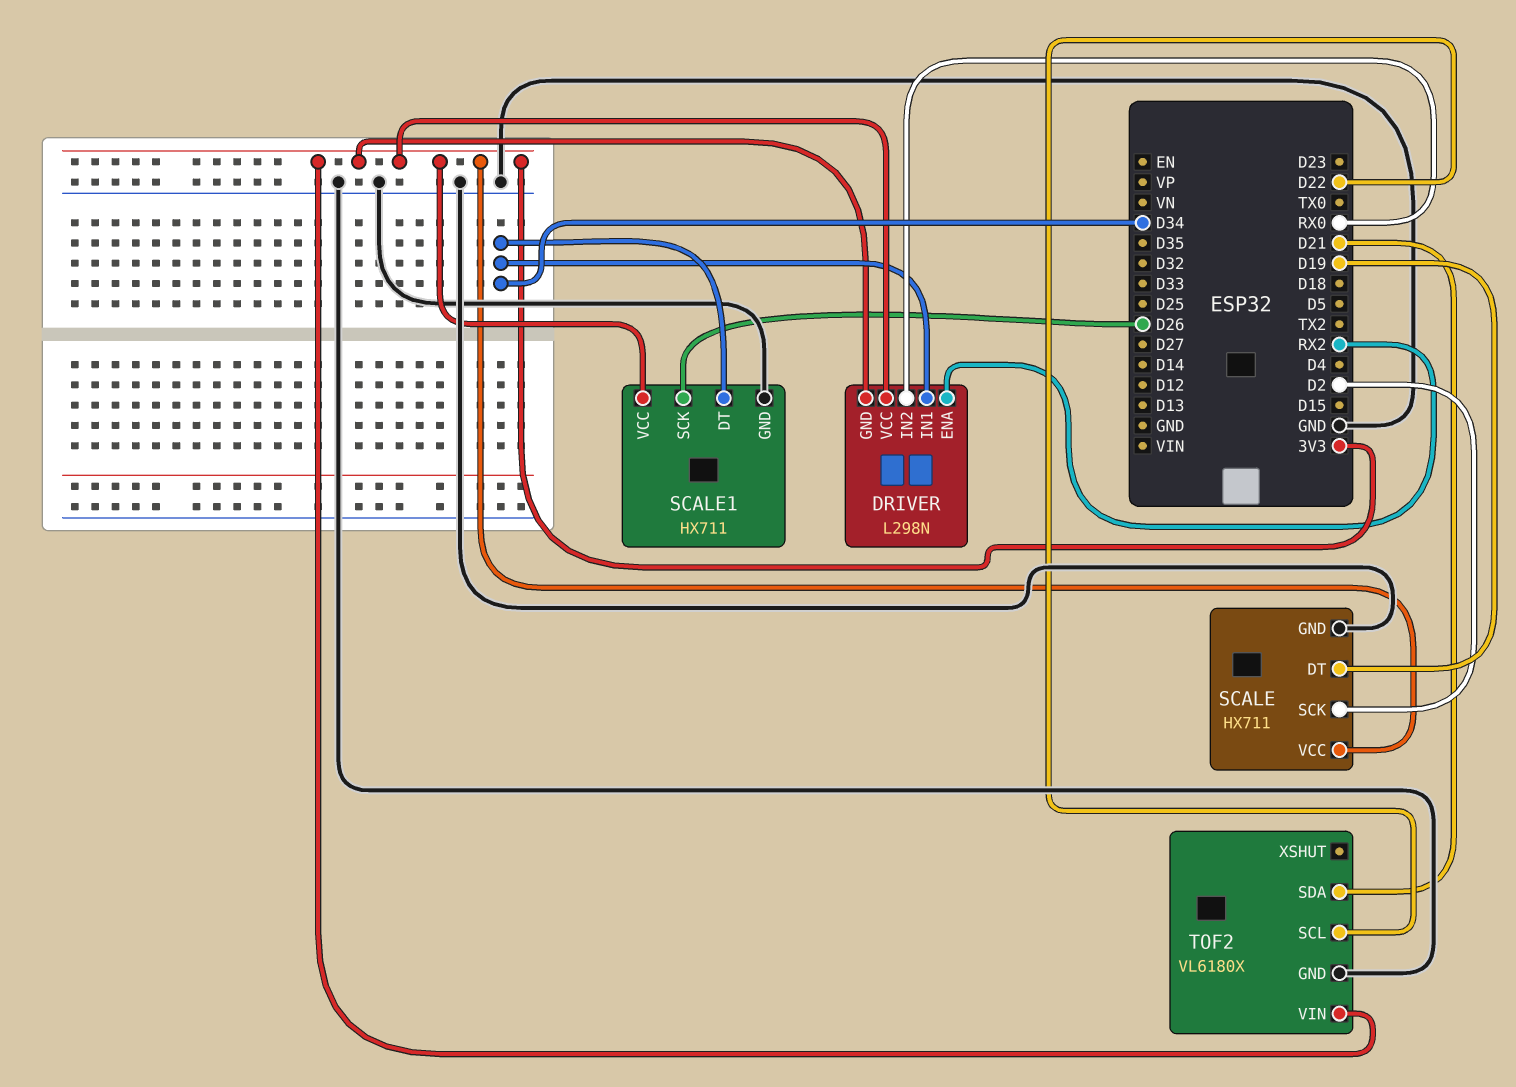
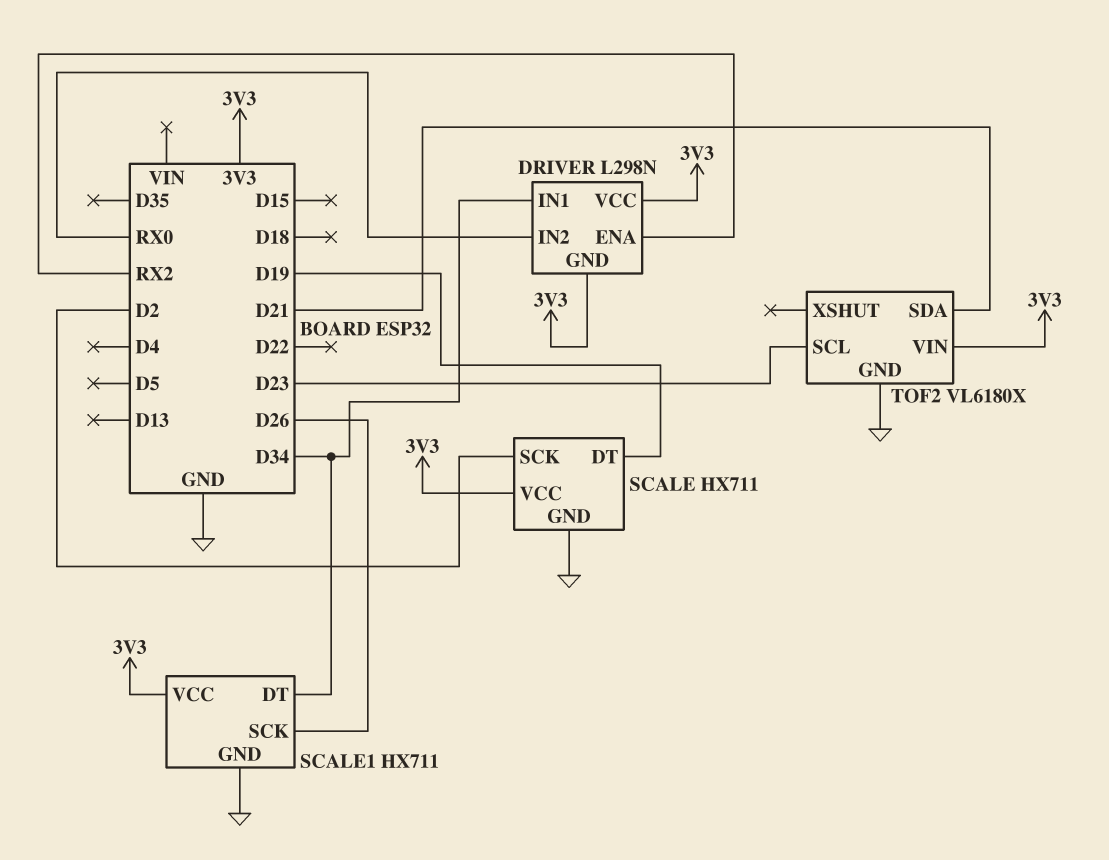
TOF2 pin SCL: D22 -> D23

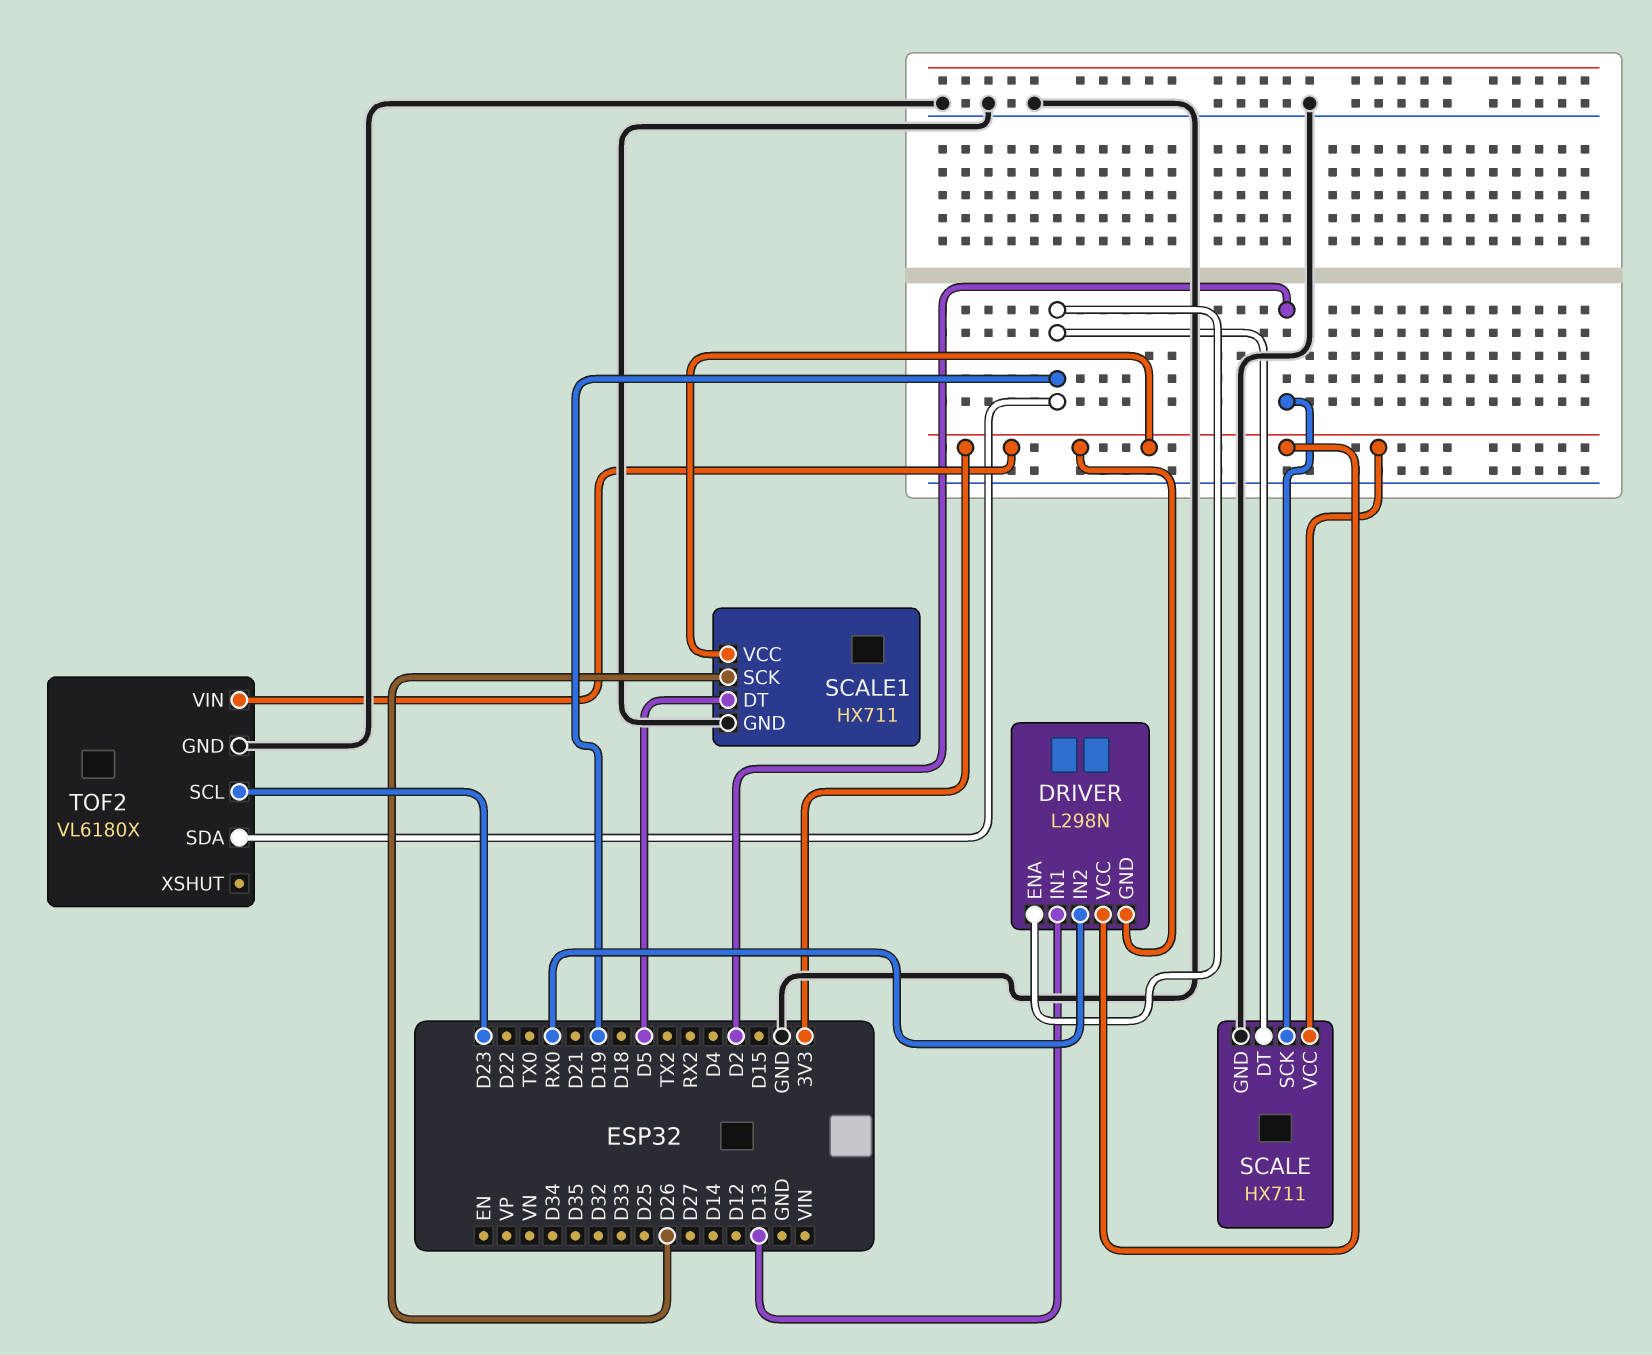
DRIVER pin ENA: RX2 -> D19
DRIVER pin IN1: D34 -> D13
SCALE1 pin DT: D34 -> D5
TOF2 pin SDA: D21 -> D19

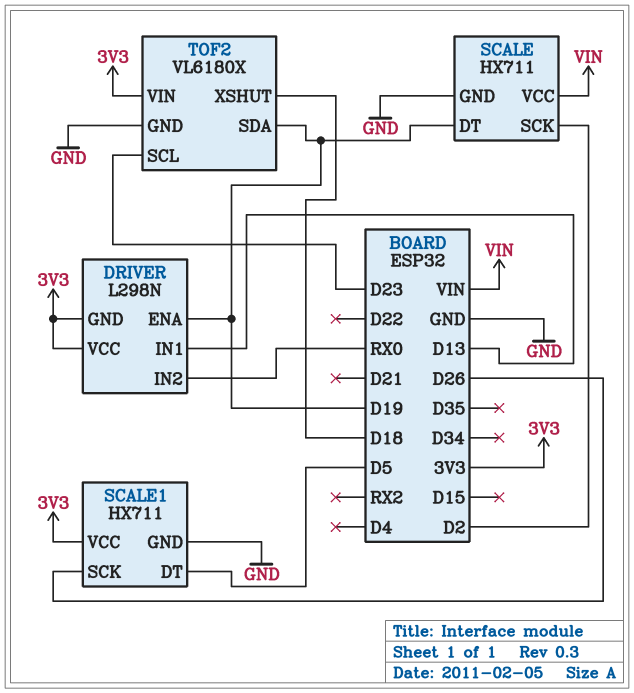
SCALE pin VCC: 3V3 -> VIN
TOF2 pin XSHUT: none -> D18

